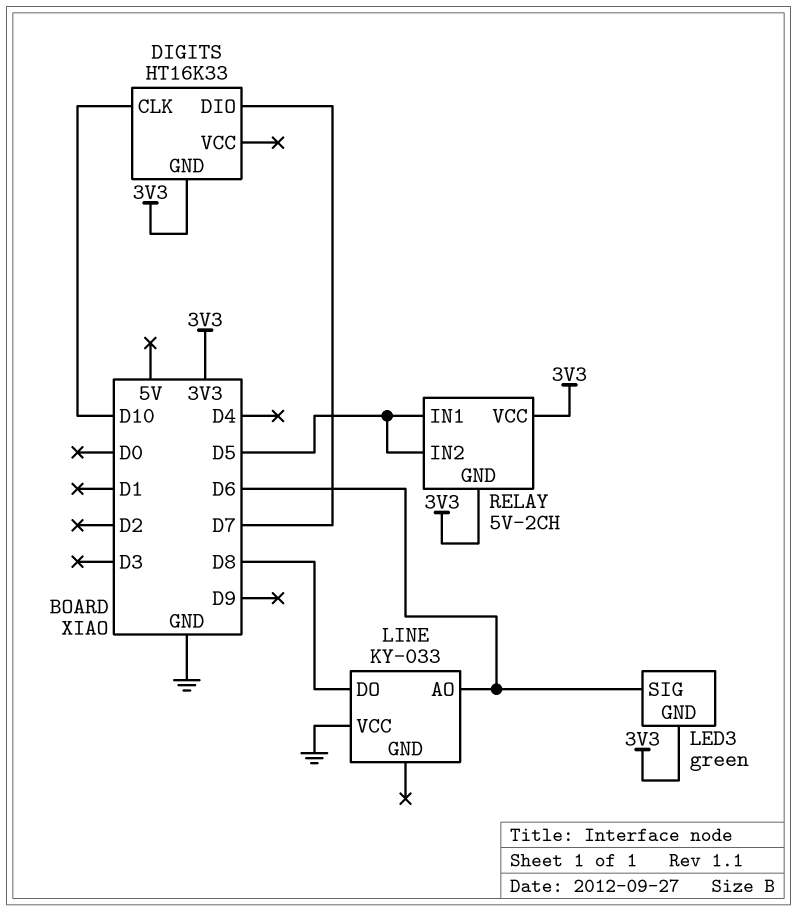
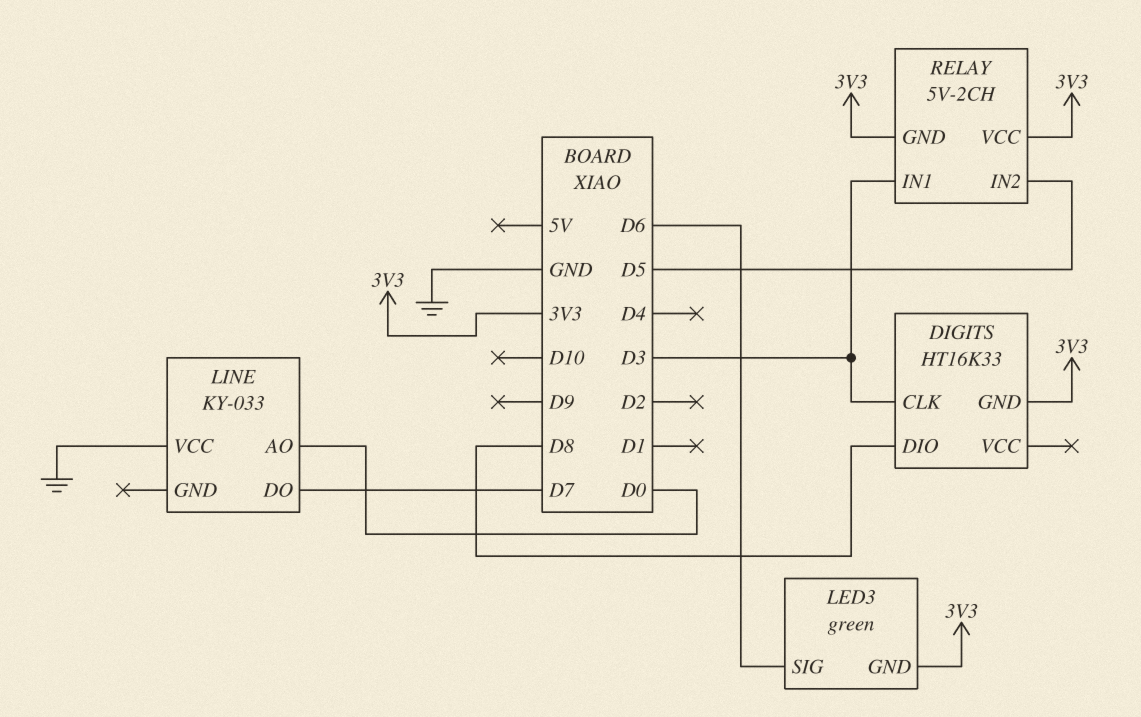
DIGITS pin CLK: D10 -> D3
DIGITS pin DIO: D7 -> D8
LINE pin AO: D6 -> D0
LINE pin DO: D8 -> D7
RELAY pin IN1: D5 -> D3

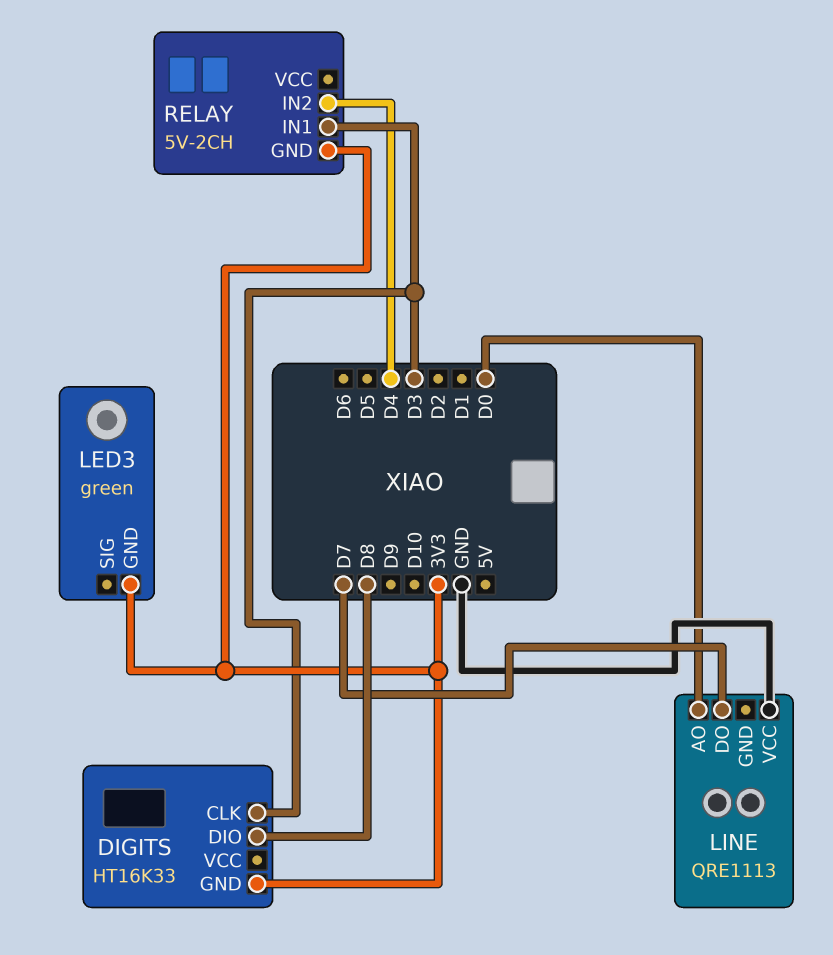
LED3 pin SIG: D6 -> none
LINE: KY-033 -> QRE1113
RELAY pin IN2: D5 -> D4
RELAY pin VCC: 3V3 -> none

